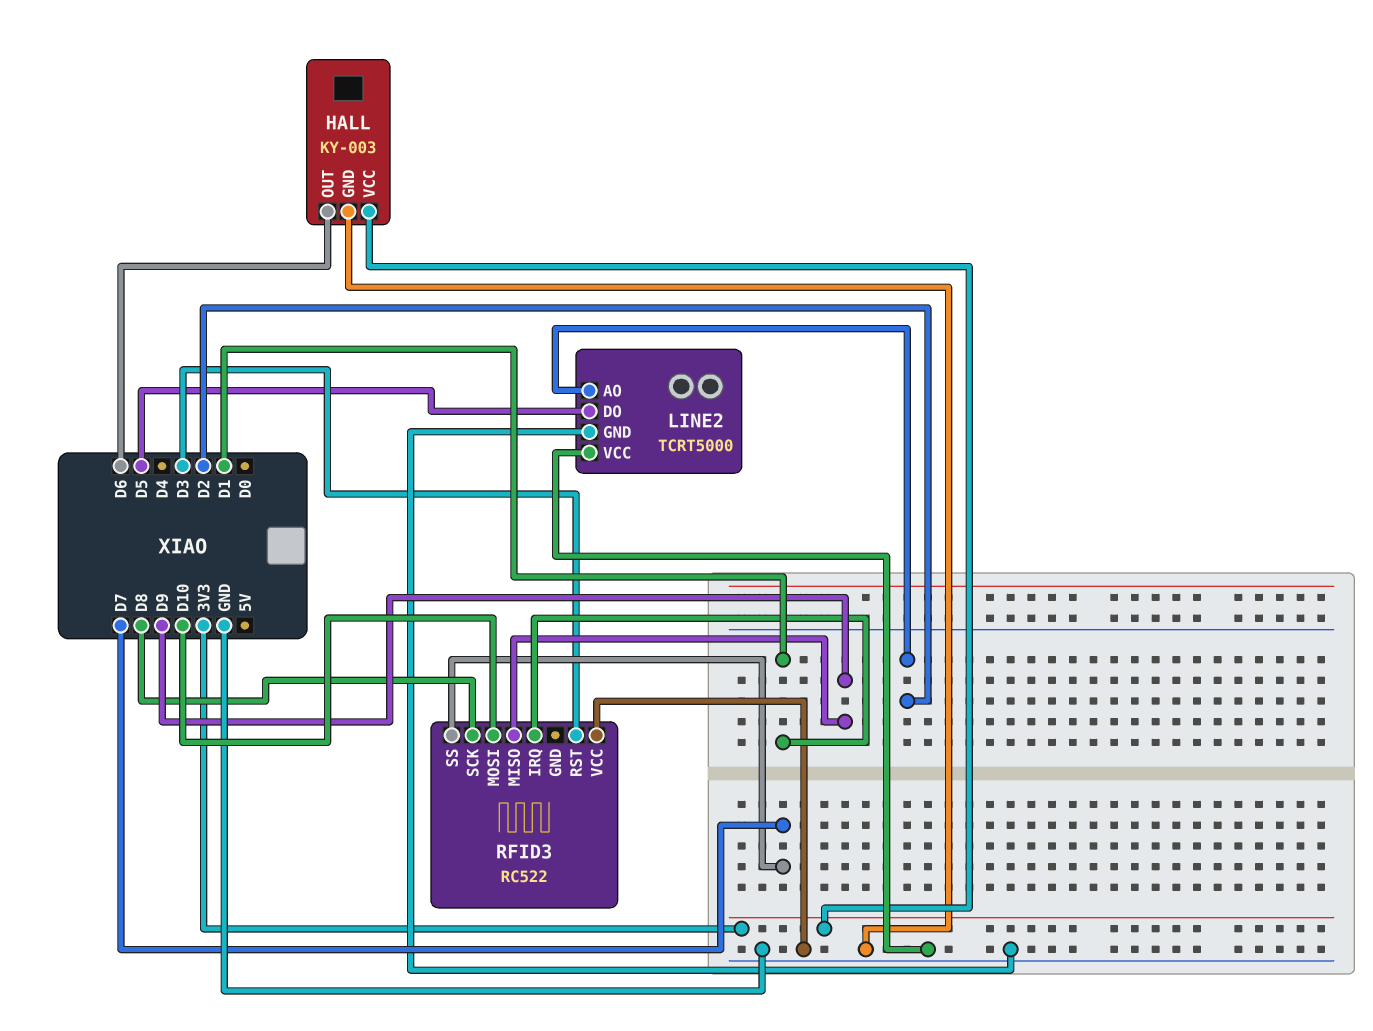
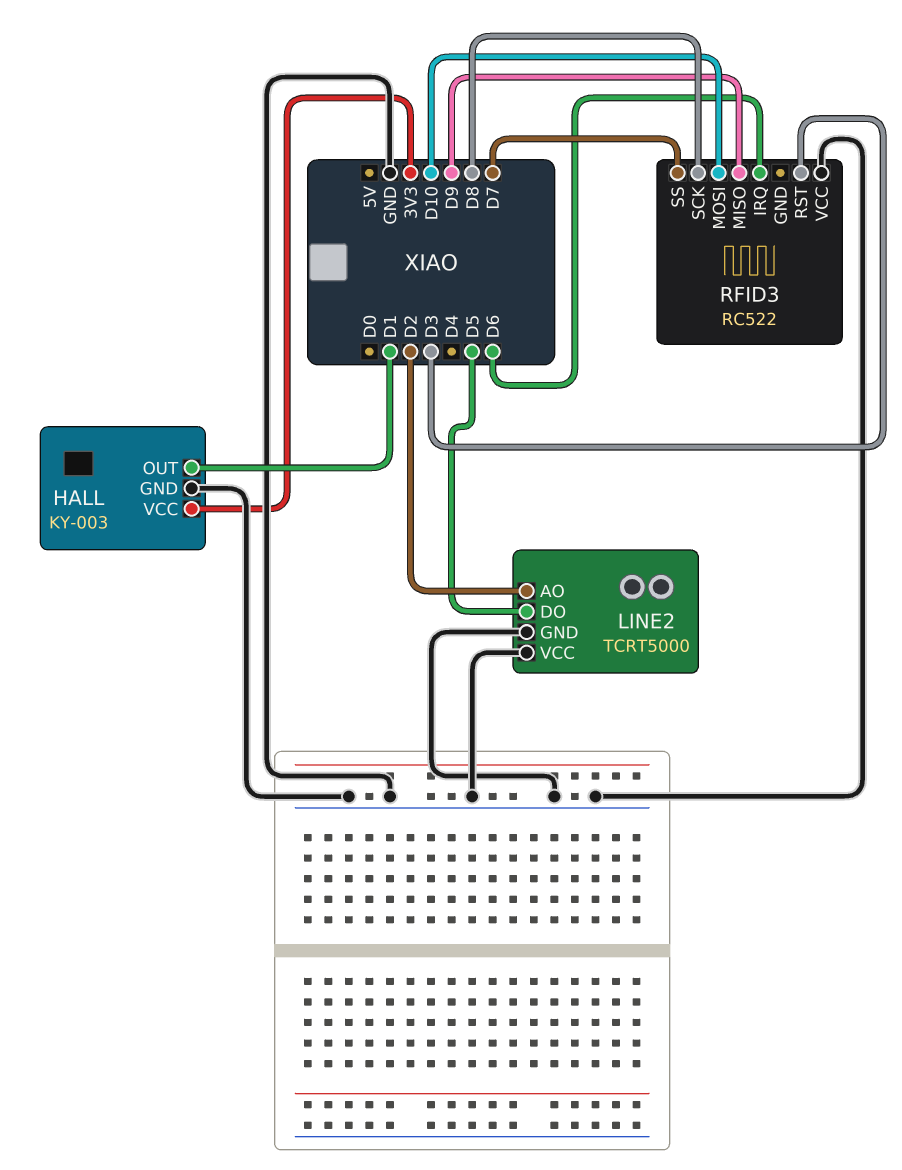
HALL pin OUT: D6 -> D1
RFID3 pin IRQ: D1 -> D6

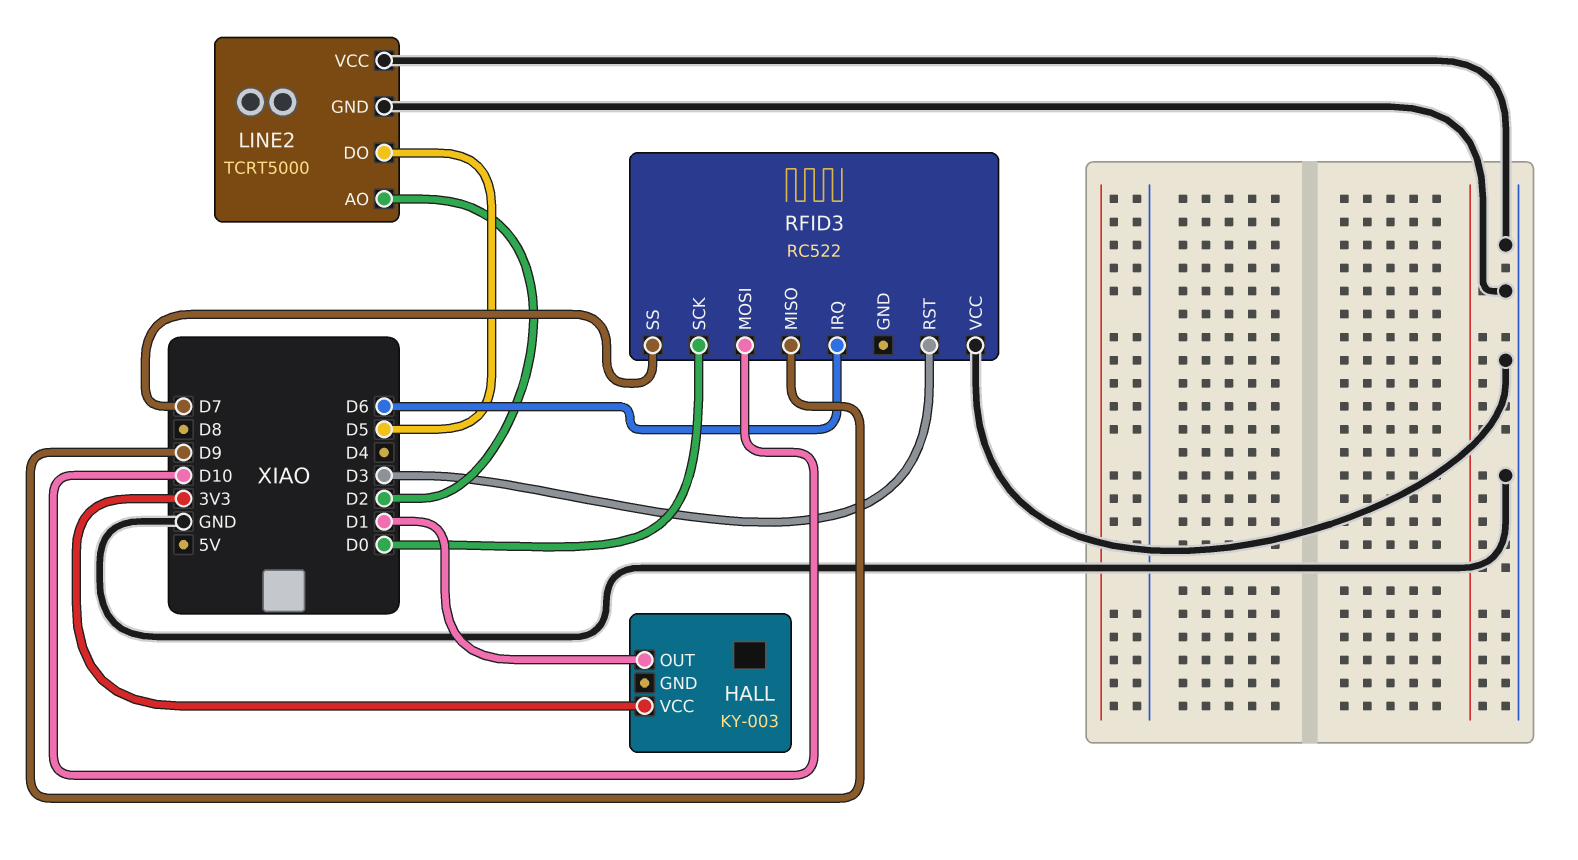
HALL pin GND: GND -> none
RFID3 pin SCK: D8 -> D0

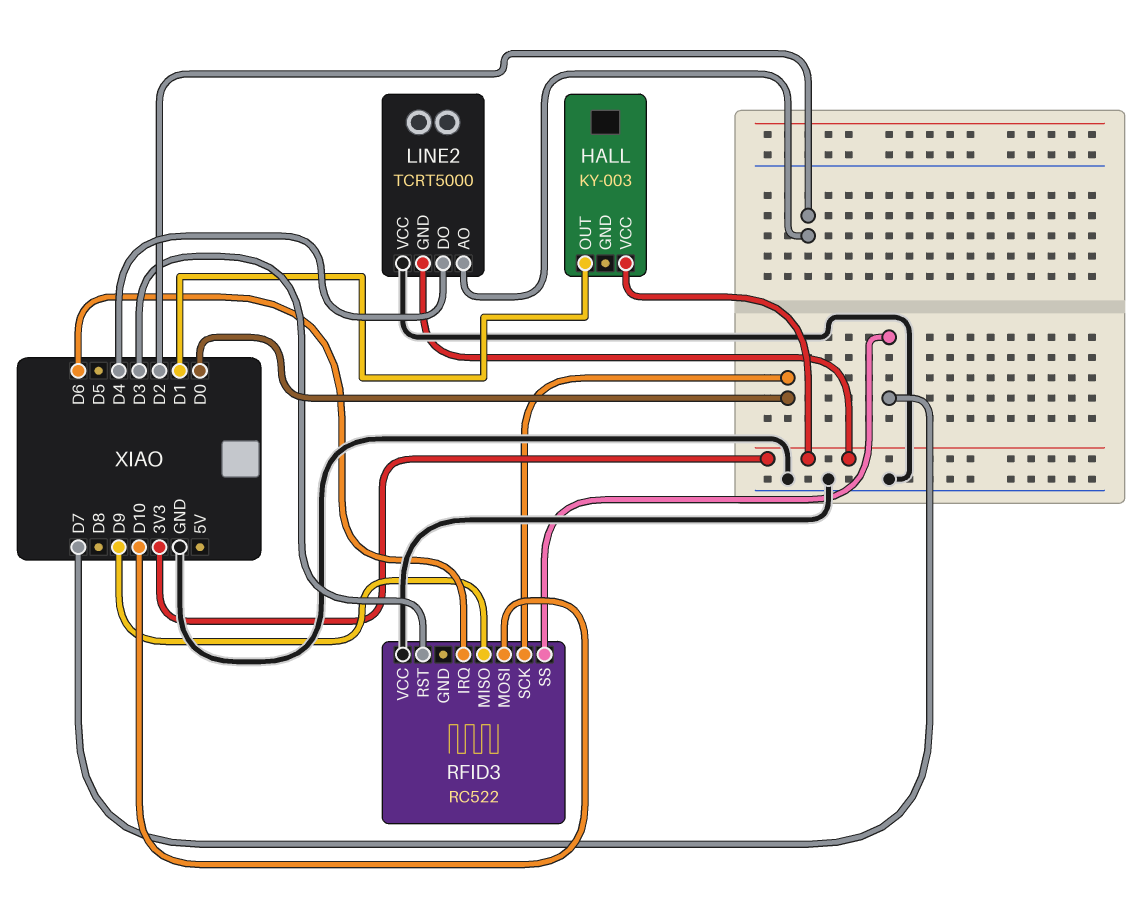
LINE2 pin DO: D5 -> D4
LINE2 pin GND: GND -> 3V3

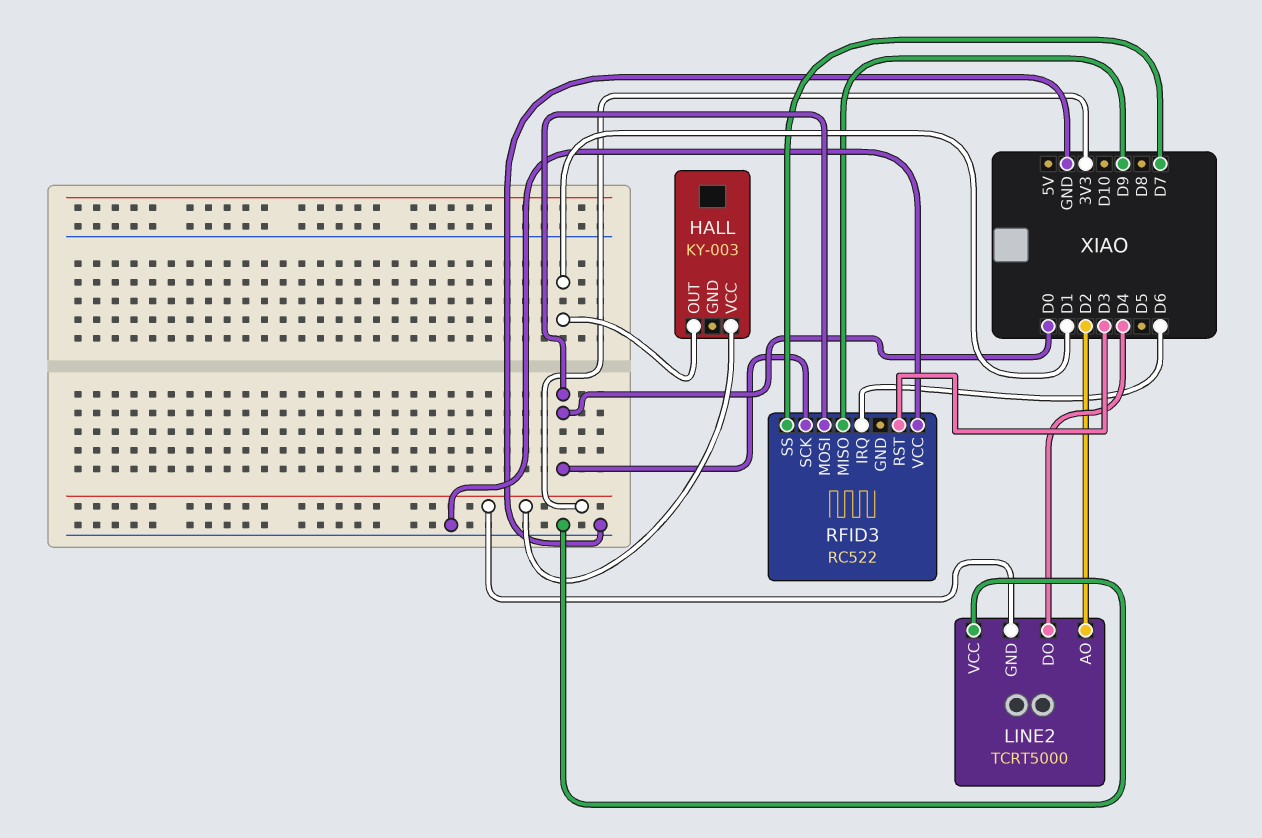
RFID3 pin MOSI: D10 -> D0

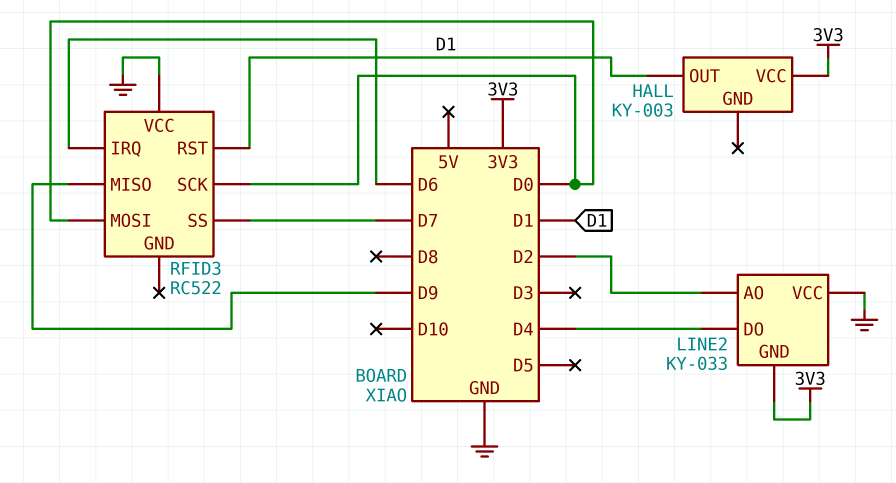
LINE2: TCRT5000 -> KY-033
RFID3 pin RST: D3 -> D1

